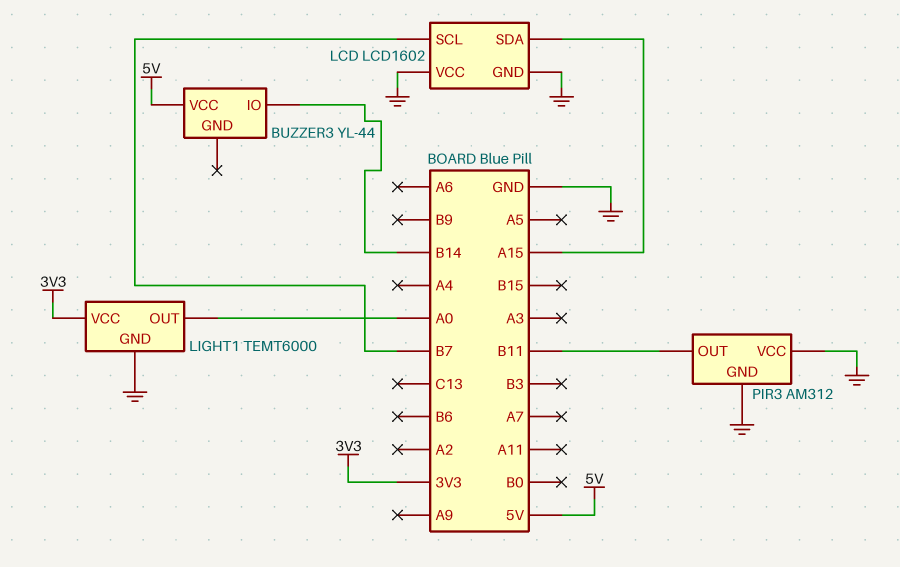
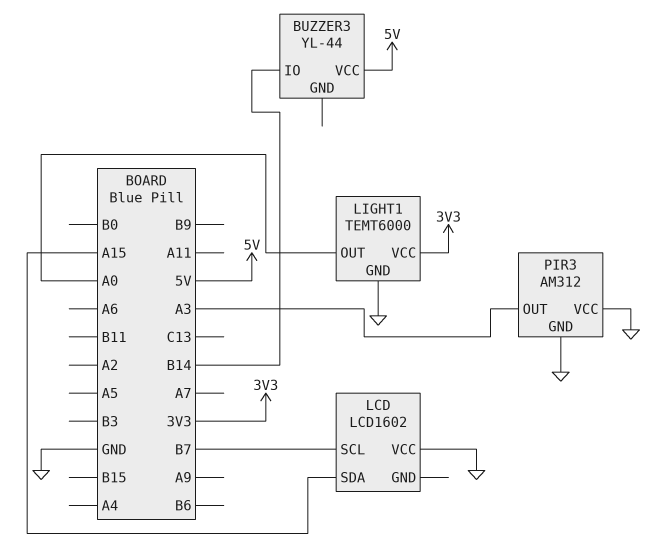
LCD pin GND: GND -> none
PIR3 pin OUT: B11 -> A3

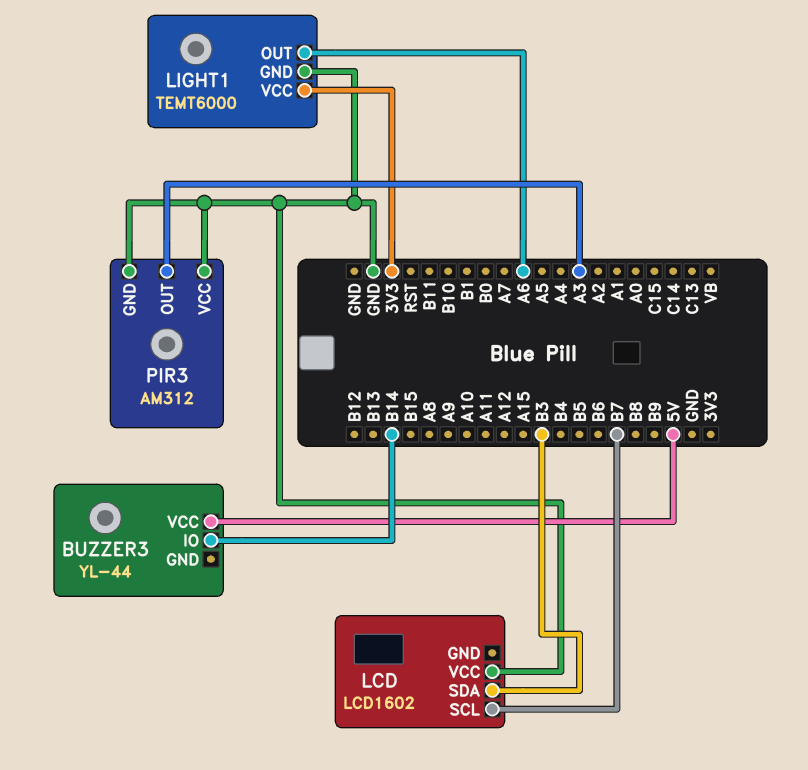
LCD pin SDA: A15 -> B3
LIGHT1 pin OUT: A0 -> A6

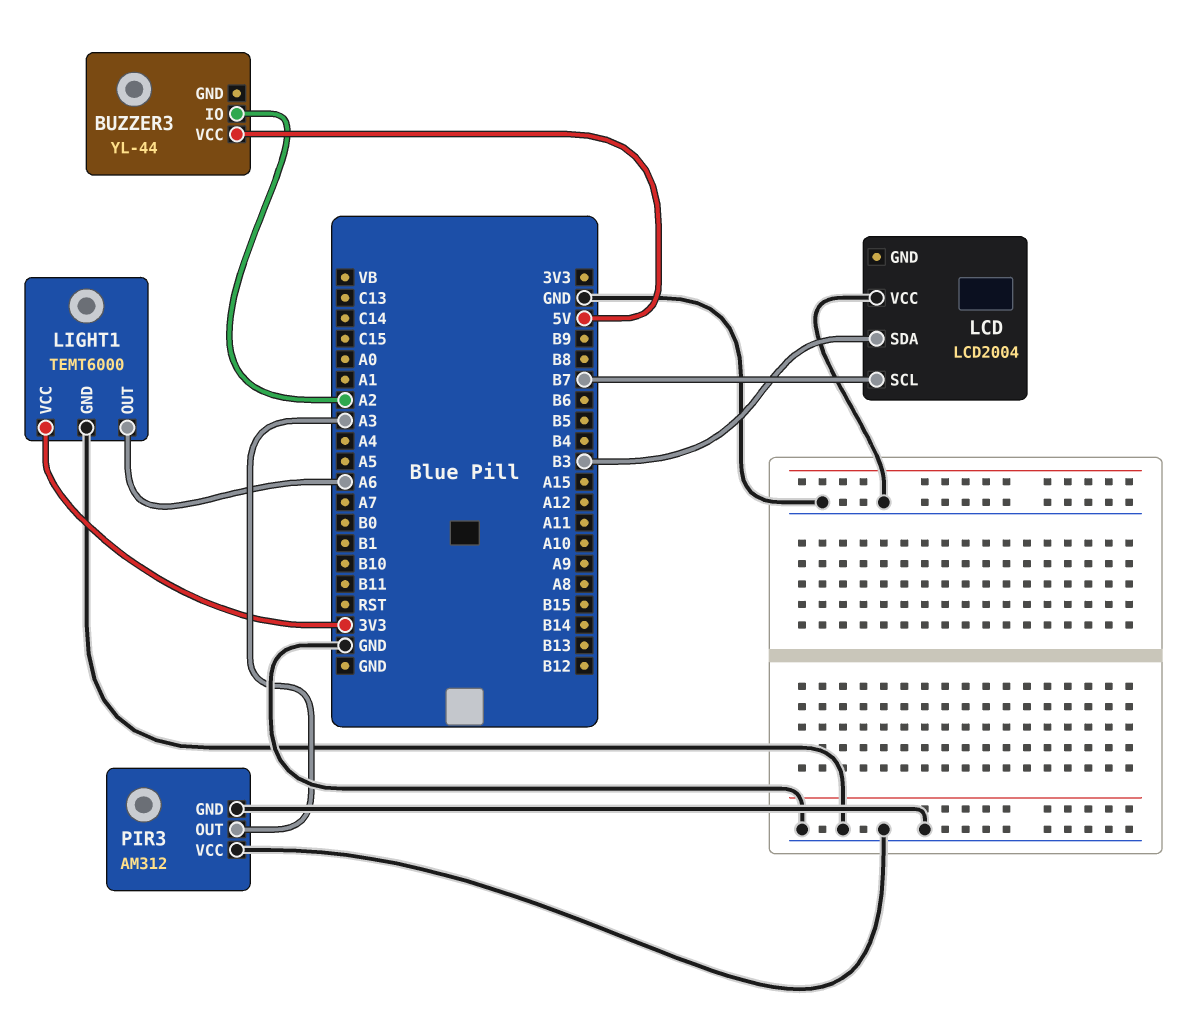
BUZZER3 pin IO: B14 -> A2
LCD: LCD1602 -> LCD2004

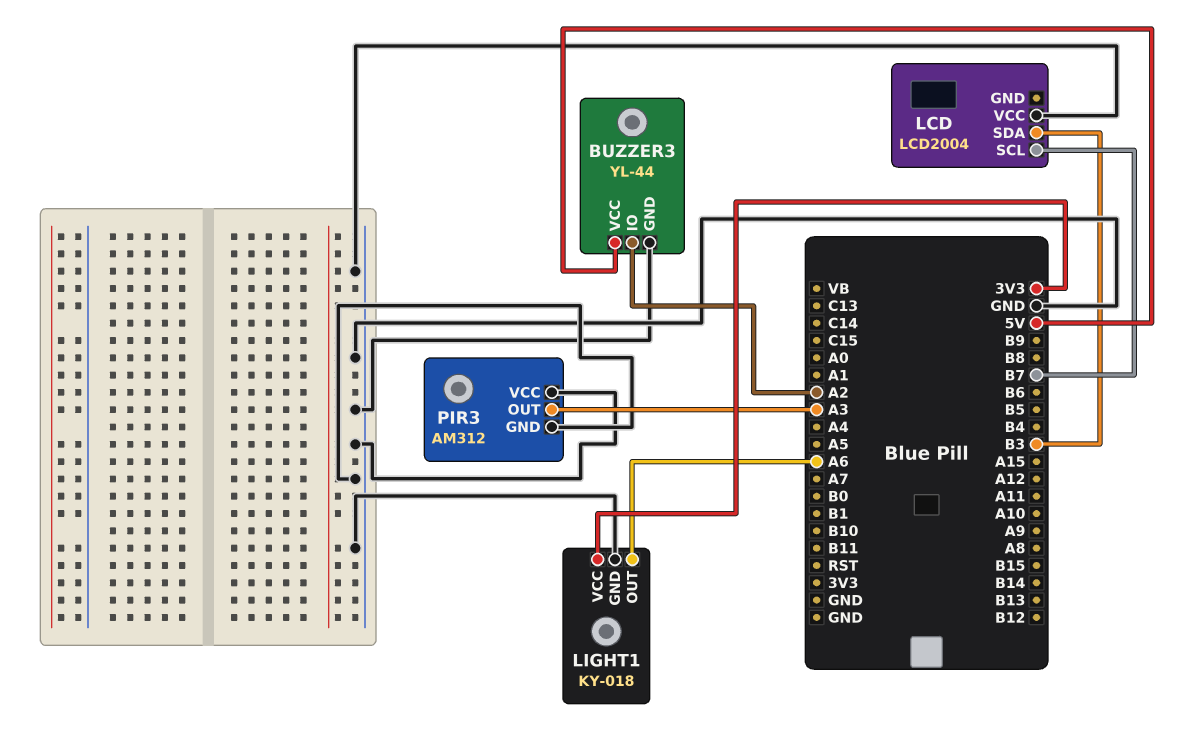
BUZZER3 pin GND: none -> GND
LIGHT1: TEMT6000 -> KY-018

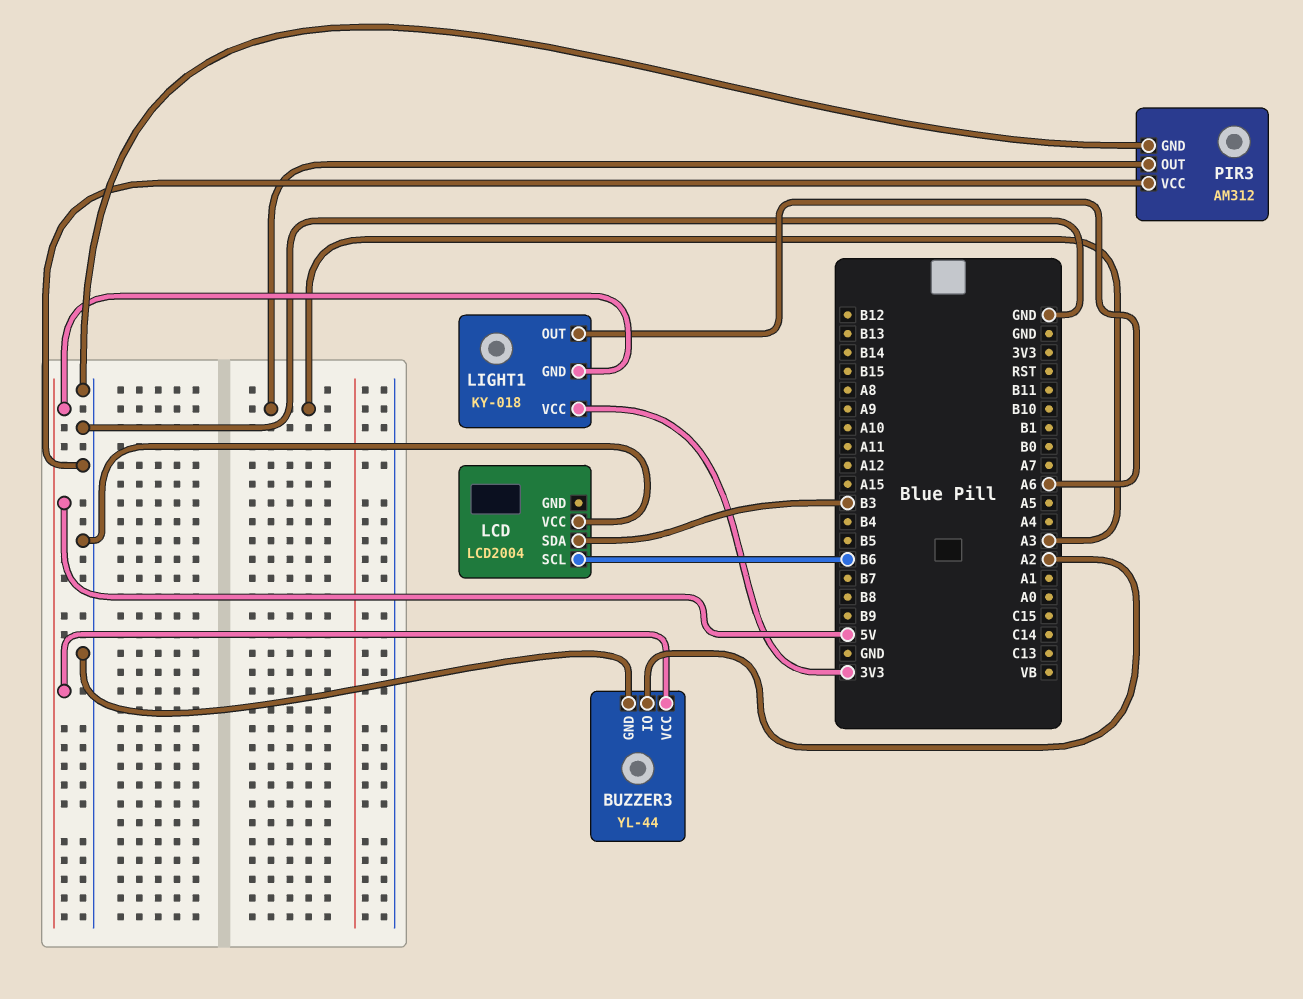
LCD pin SCL: B7 -> B6
LIGHT1 pin GND: GND -> 5V

